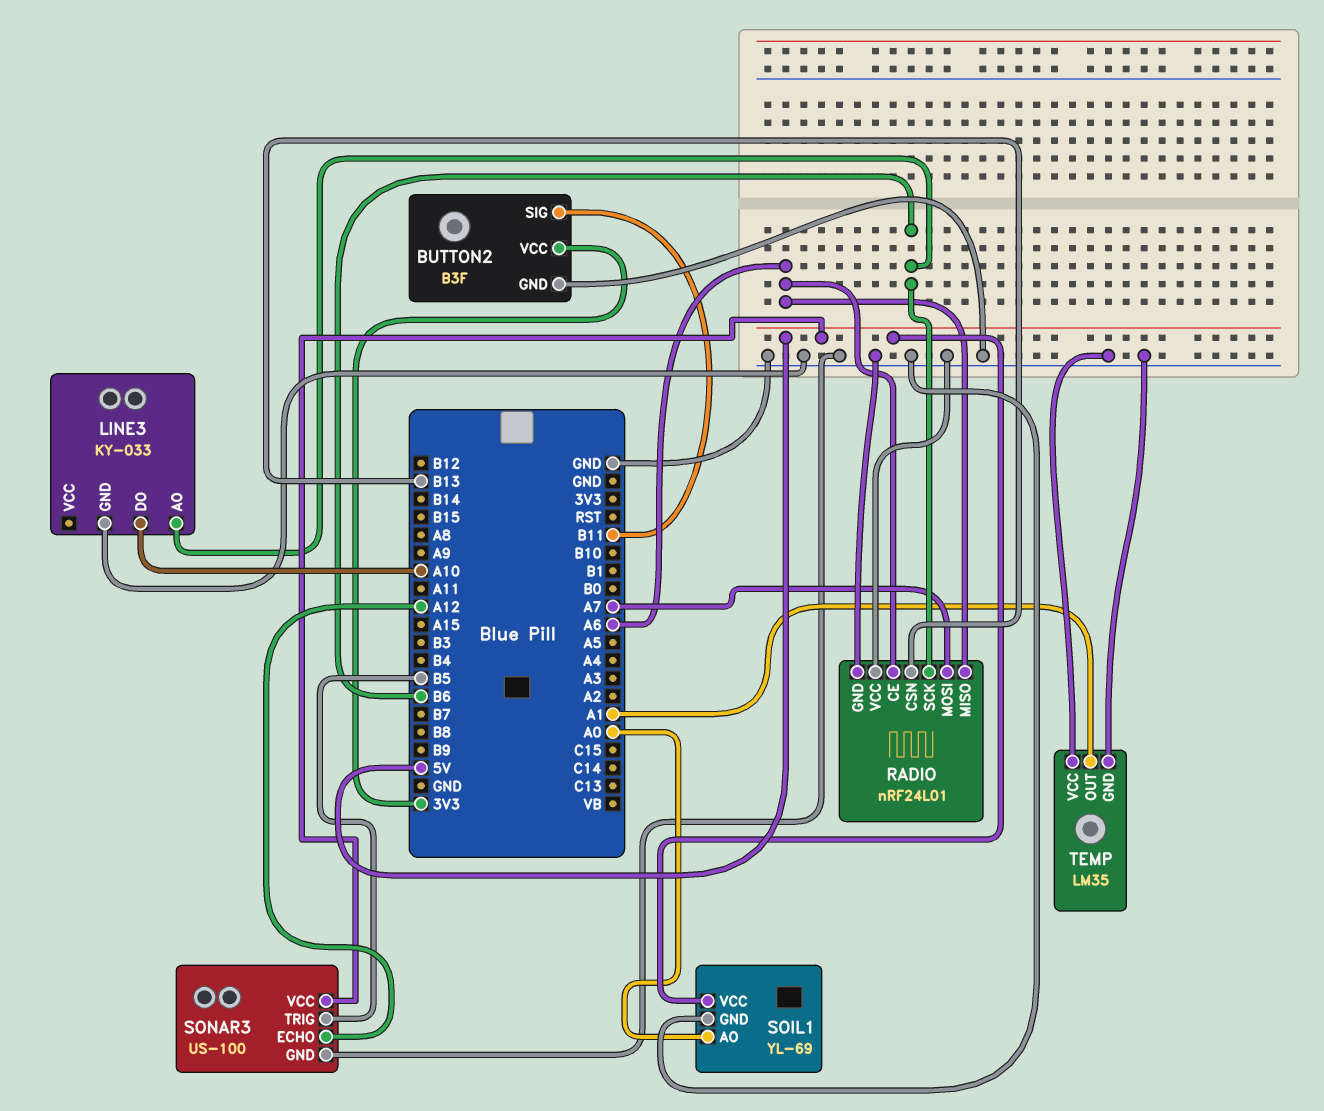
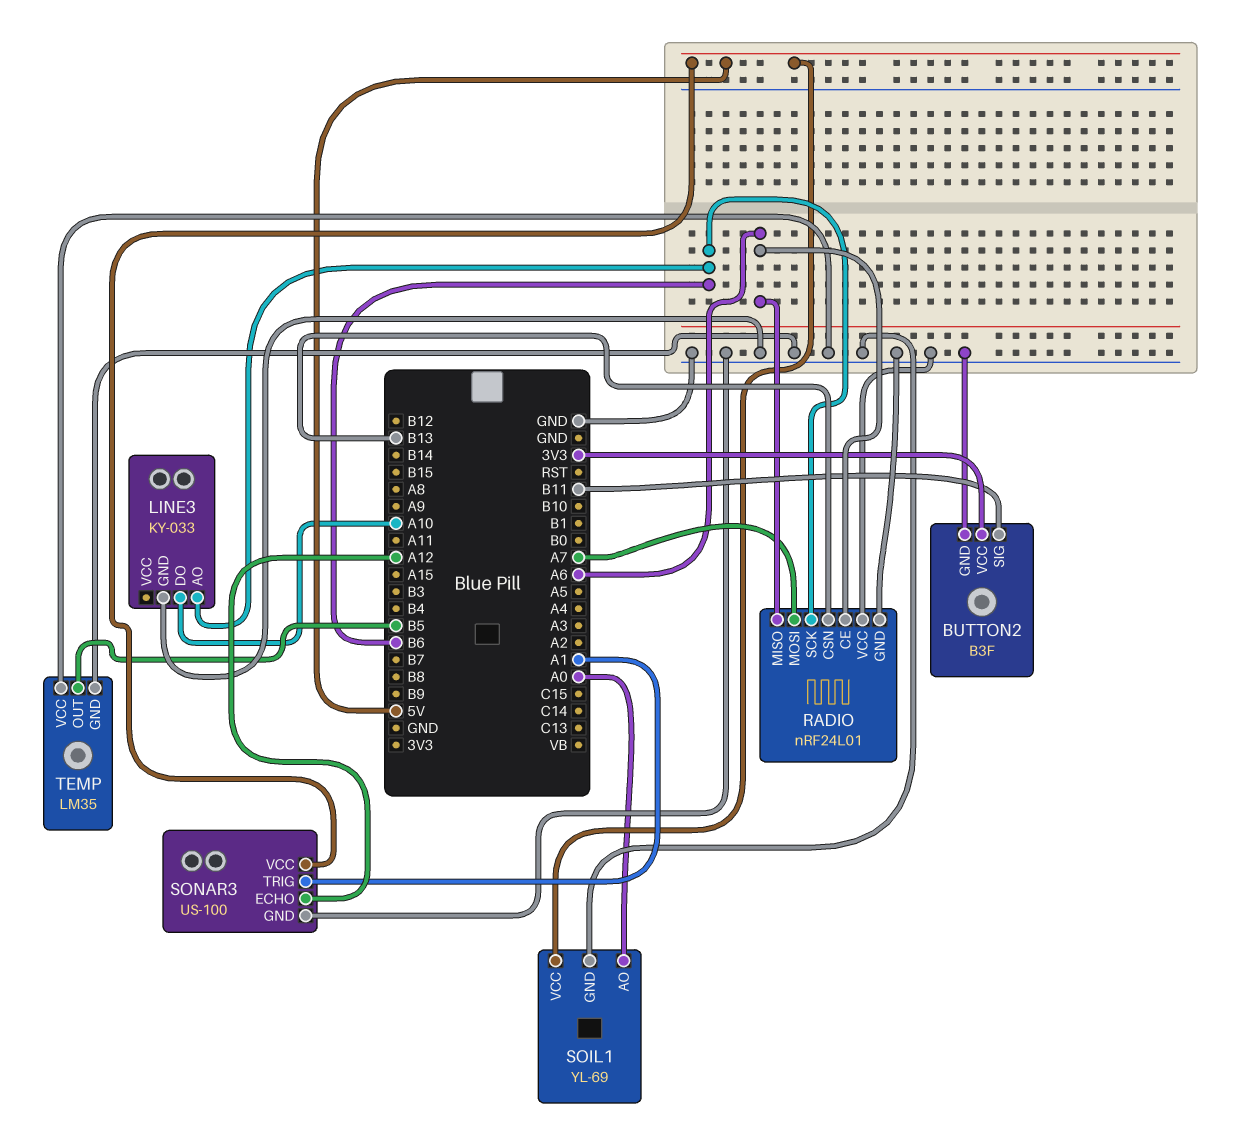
SONAR3 pin TRIG: B5 -> A1
TEMP pin OUT: A1 -> B5

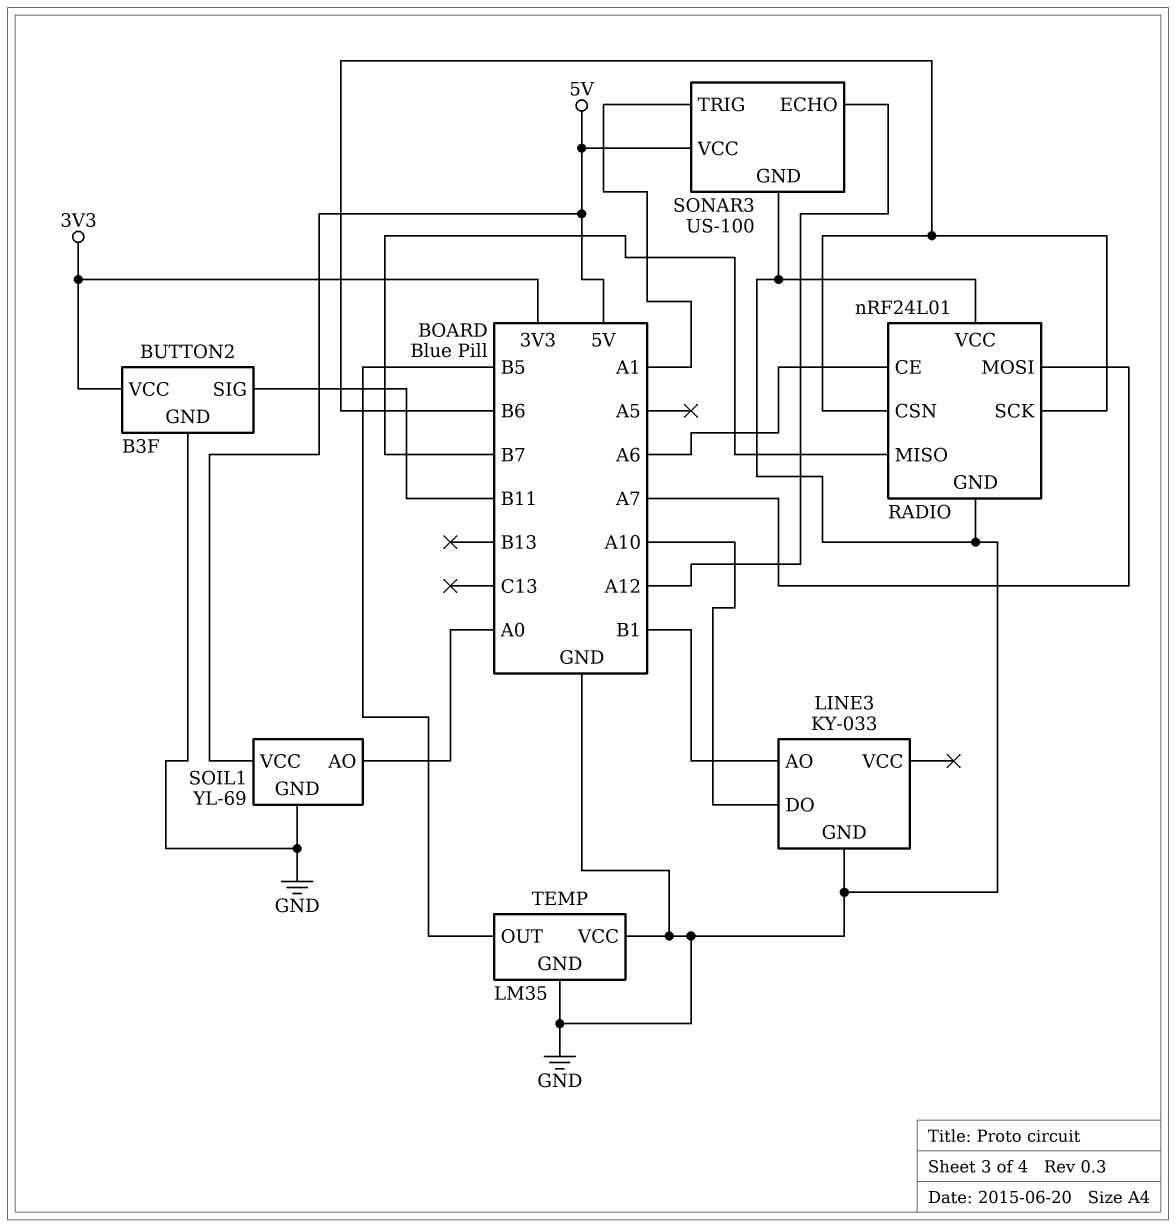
LINE3 pin AO: B6 -> B1
RADIO pin CSN: B13 -> B6
RADIO pin MISO: A6 -> B7

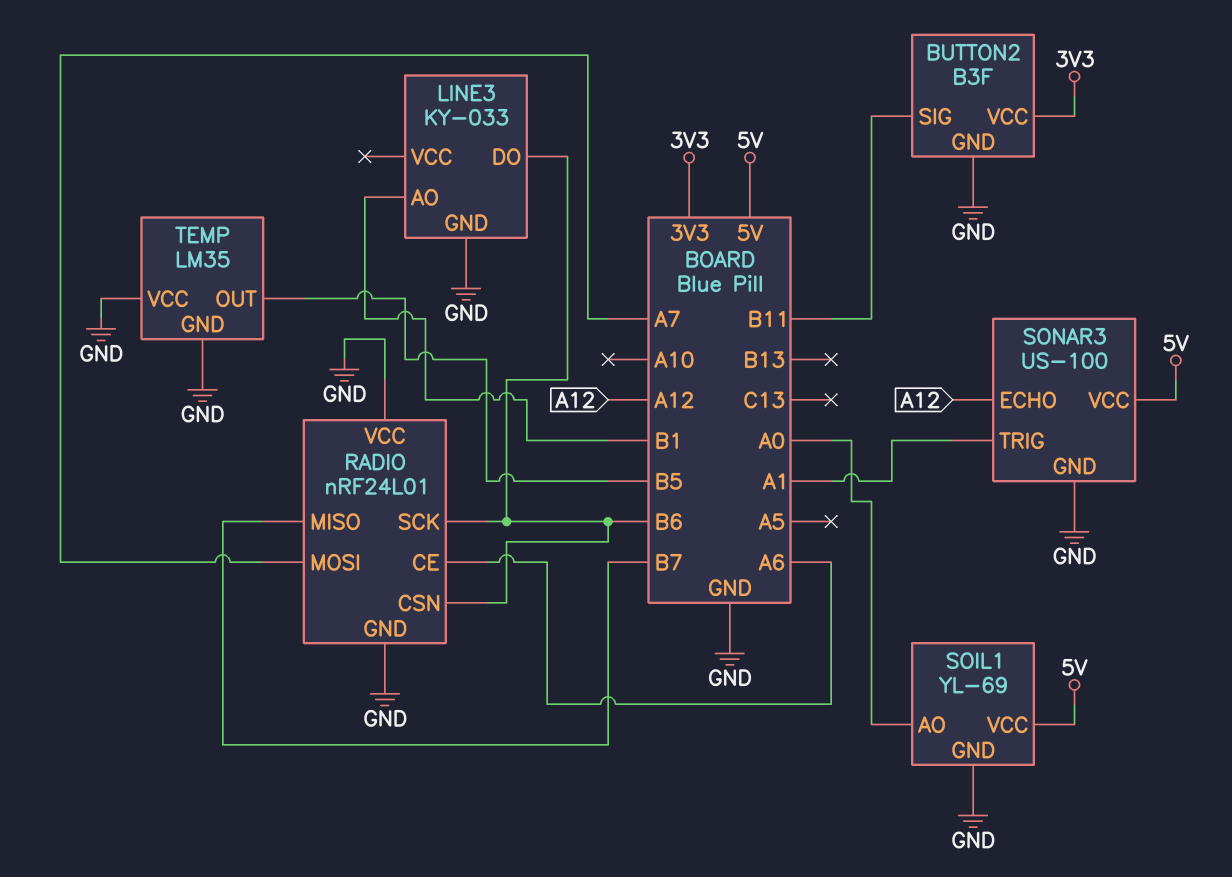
LINE3 pin DO: A10 -> B6

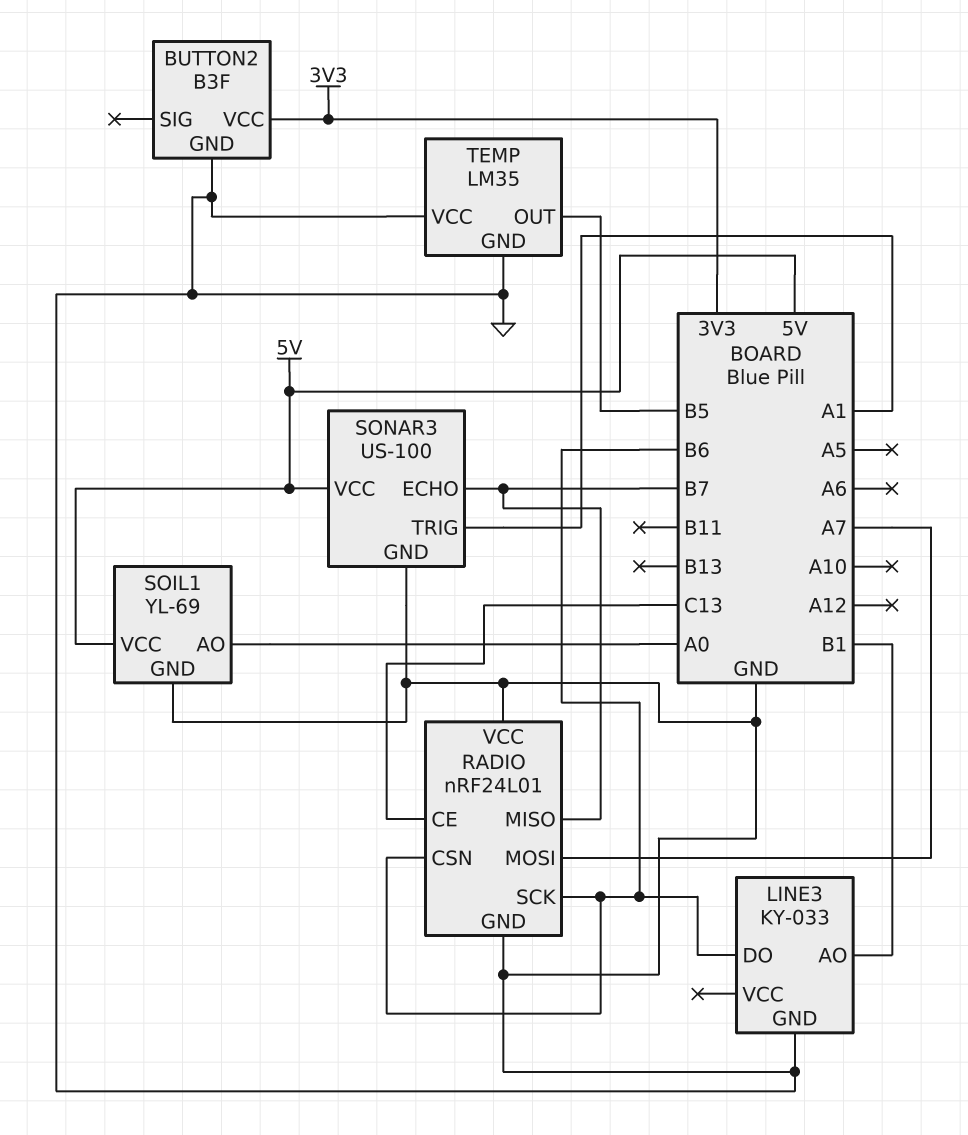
BUTTON2 pin SIG: B11 -> none
RADIO pin CE: A6 -> C13
SONAR3 pin ECHO: A12 -> B7

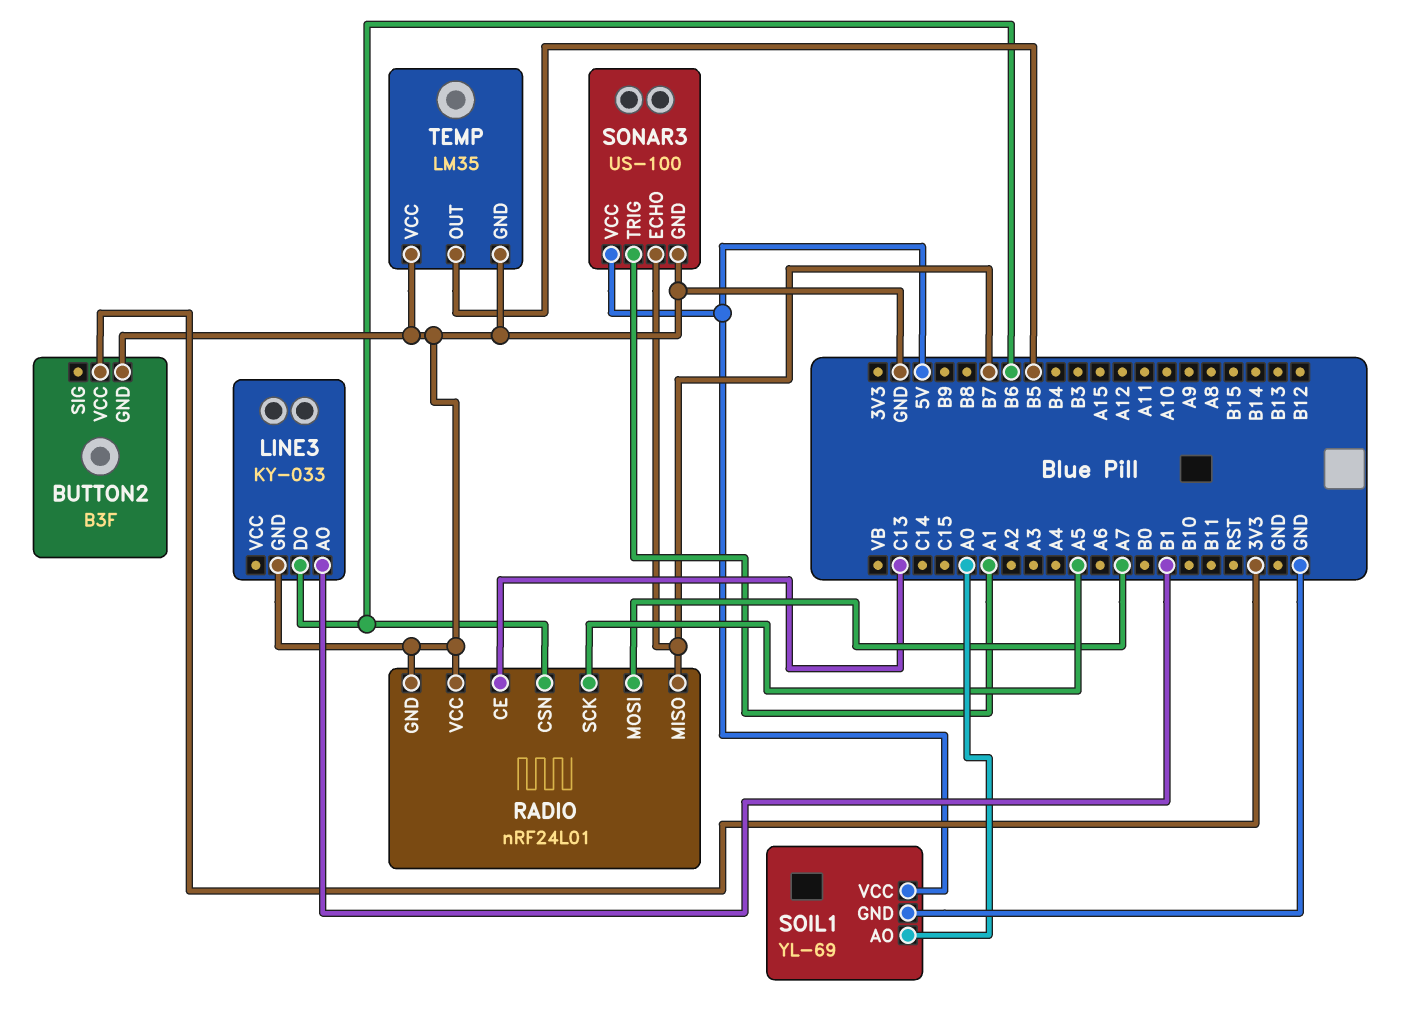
RADIO pin SCK: B6 -> A5

